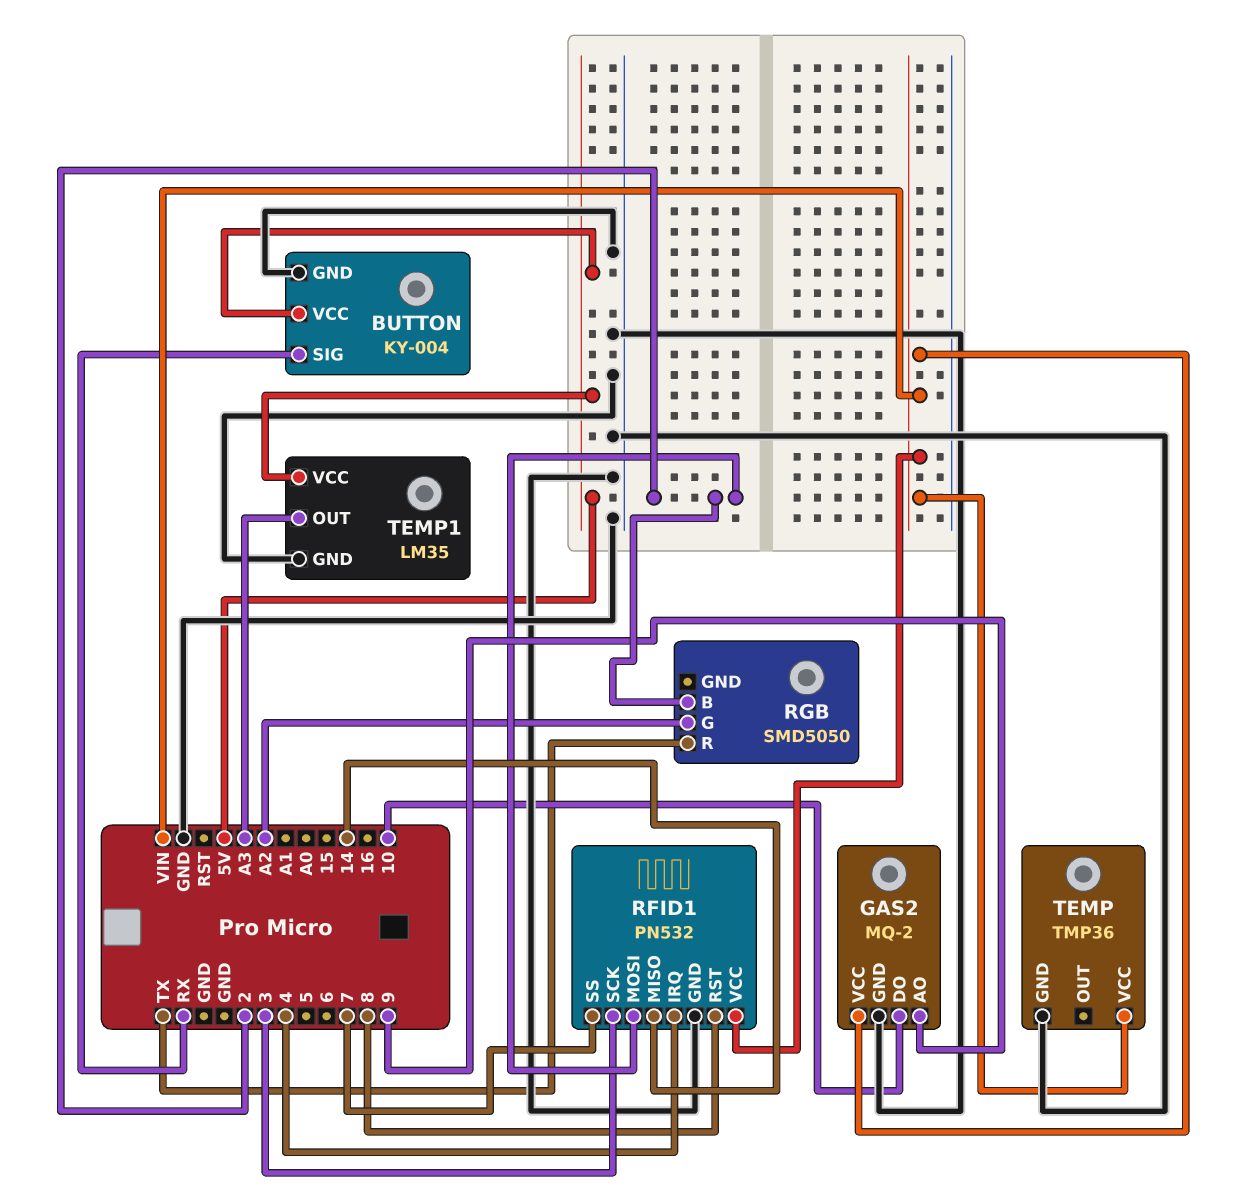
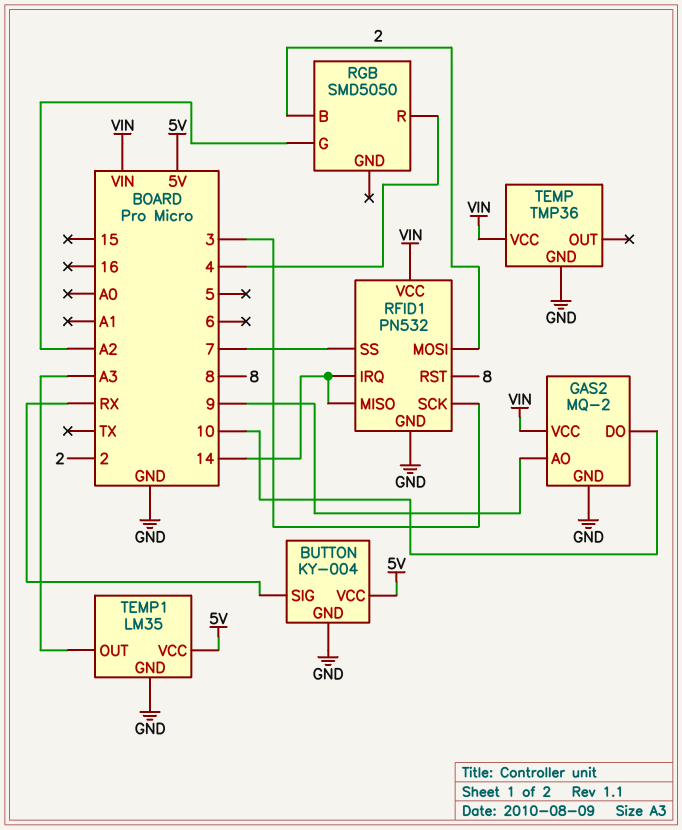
RFID1 pin IRQ: 4 -> 14
RGB pin R: TX -> 4

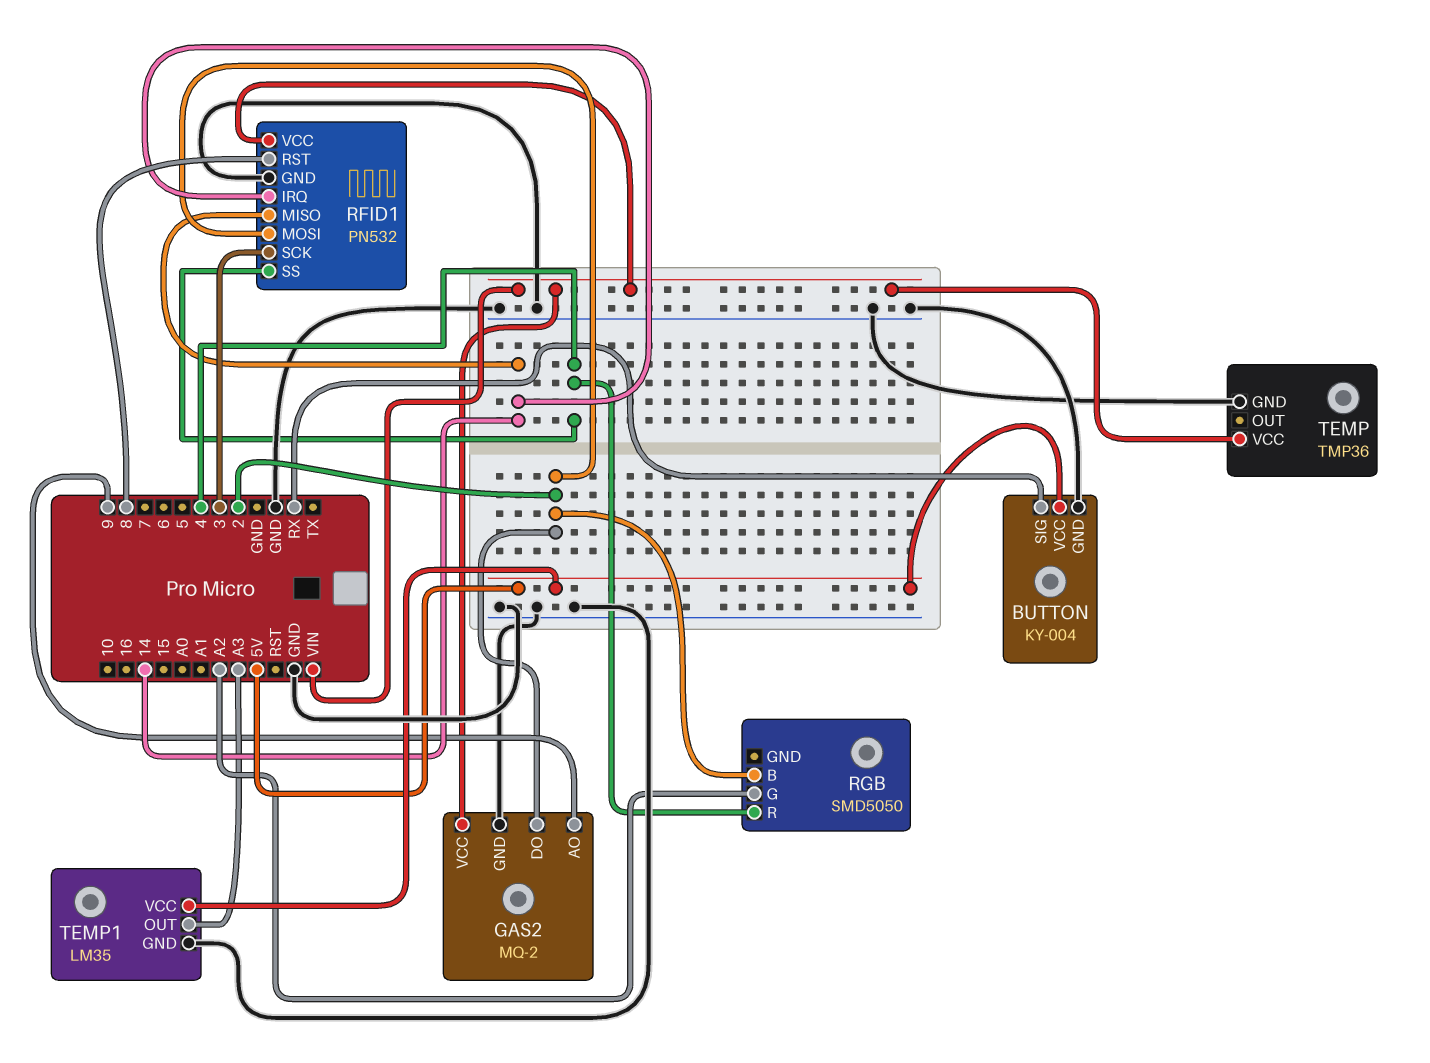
GAS2 pin DO: 10 -> 2
RFID1 pin SS: 7 -> 4

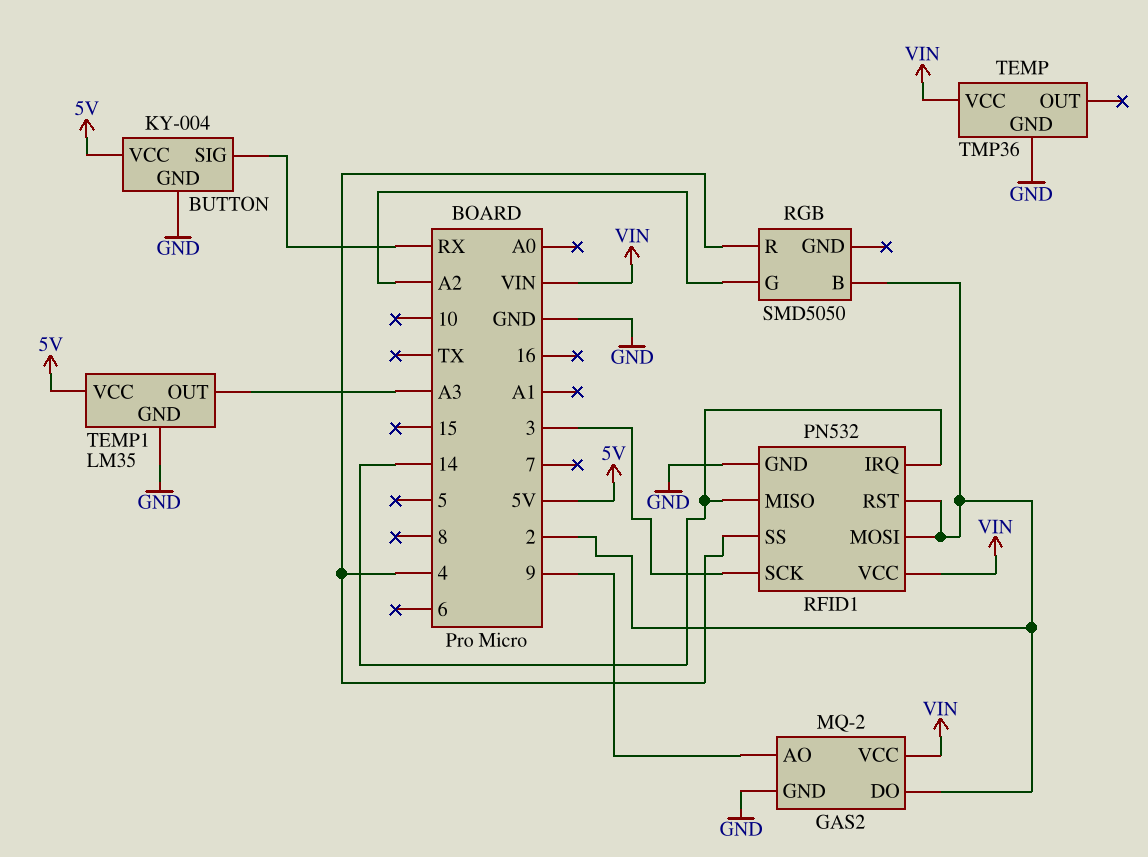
RFID1 pin RST: 8 -> 2

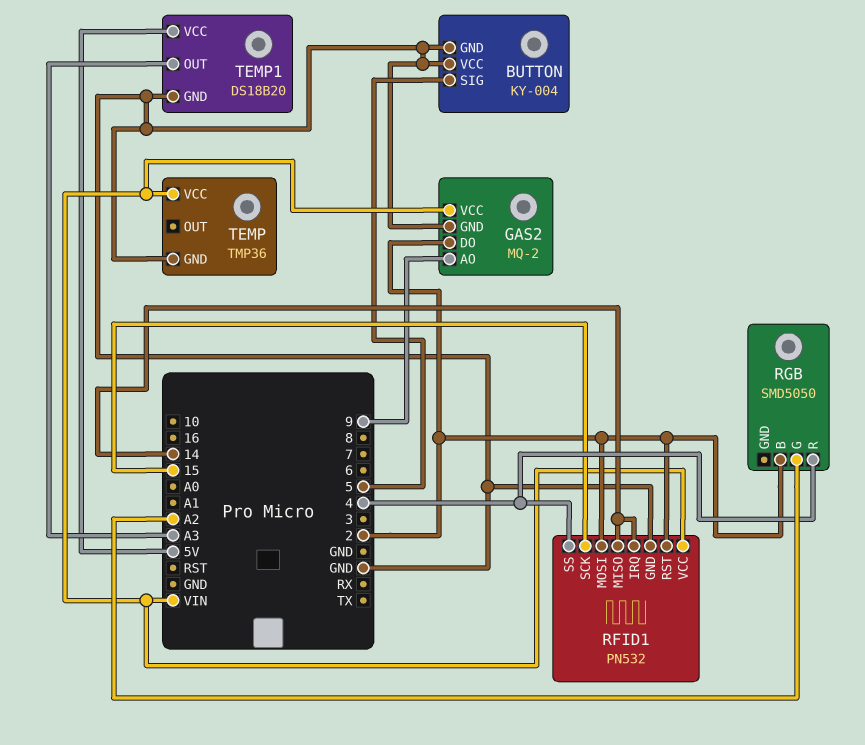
BUTTON pin SIG: RX -> 5
BUTTON pin VCC: 5V -> GND
RFID1 pin SCK: 3 -> 15
TEMP1: LM35 -> DS18B20

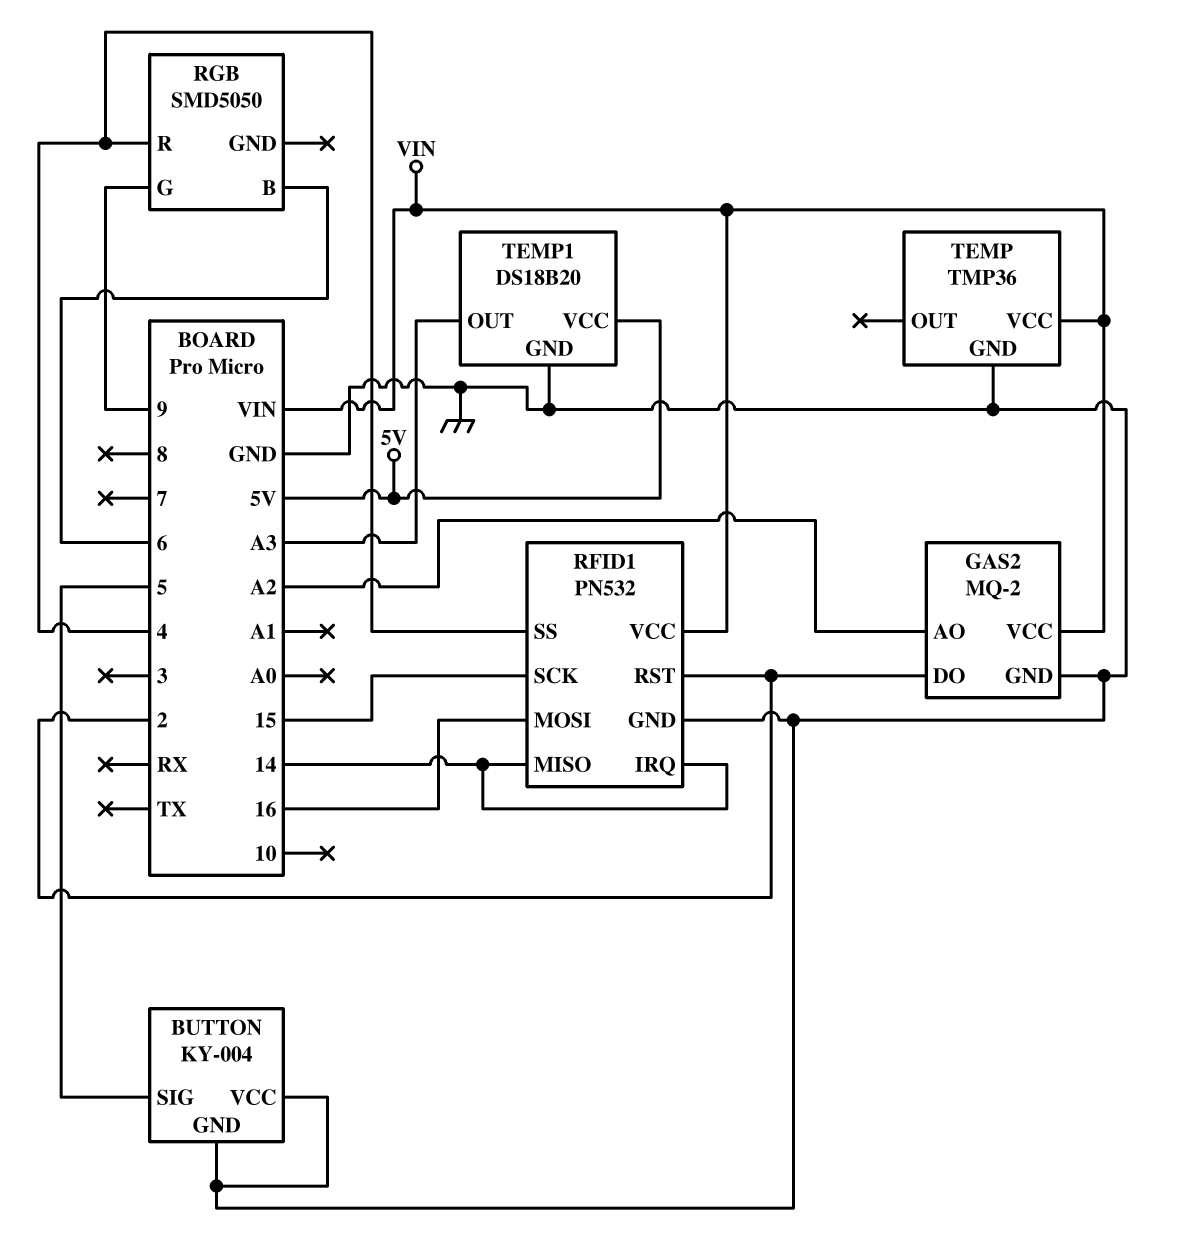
GAS2 pin AO: 9 -> A2
RFID1 pin MOSI: 2 -> 16
RGB pin B: 2 -> 6
RGB pin G: A2 -> 9

